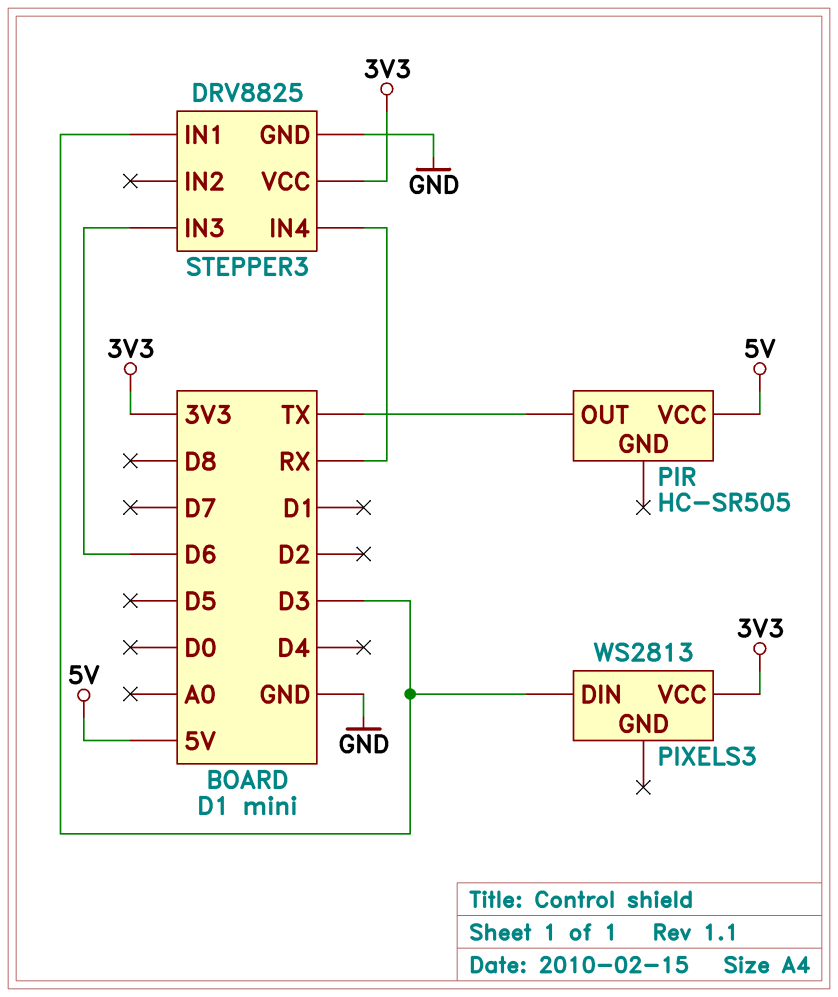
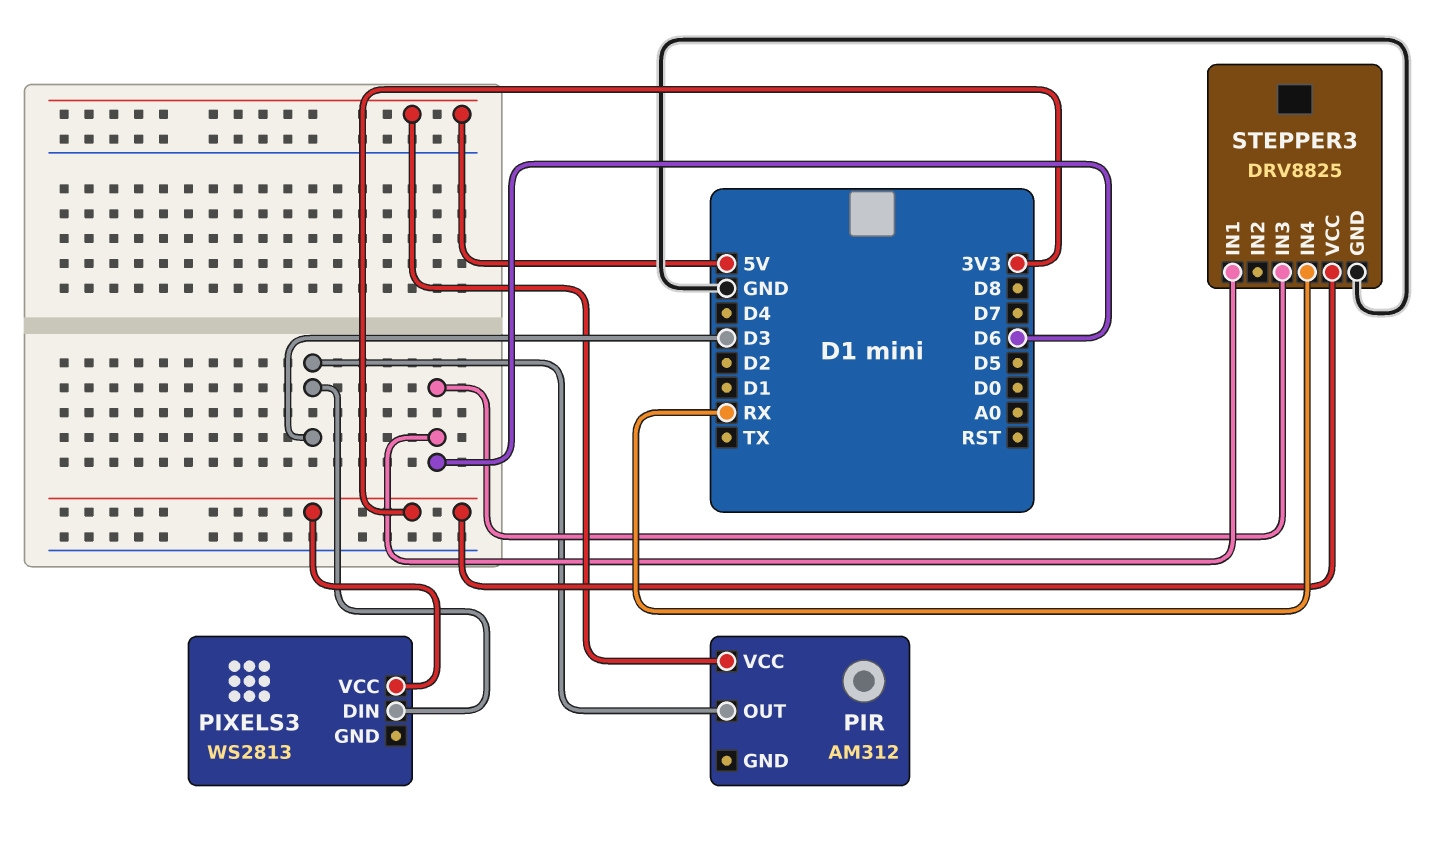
PIR: HC-SR505 -> AM312
PIR pin OUT: TX -> D3
STEPPER3 pin IN1: D3 -> D6

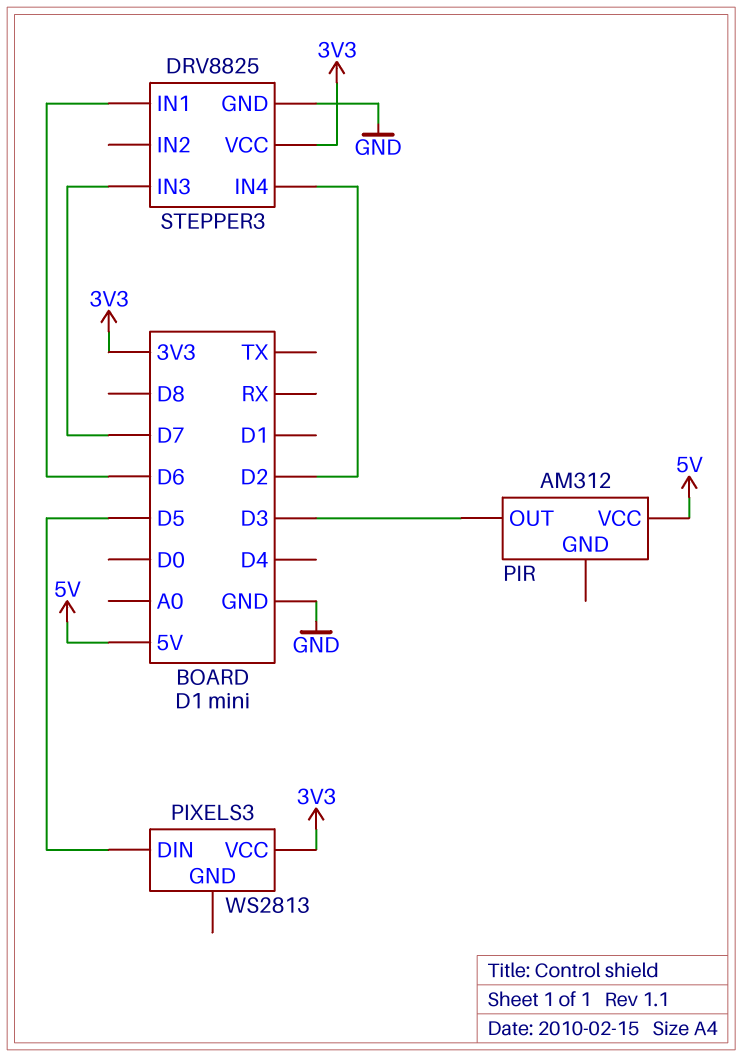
PIXELS3 pin DIN: D3 -> D5
STEPPER3 pin IN3: D6 -> D7
STEPPER3 pin IN4: RX -> D2

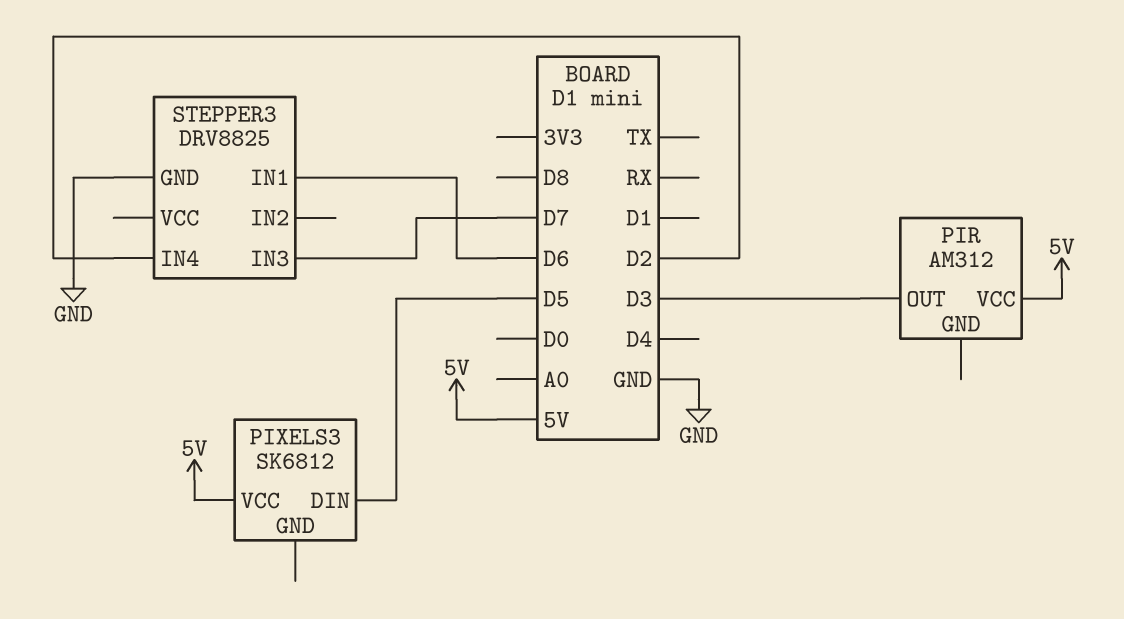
PIXELS3: WS2813 -> SK6812
PIXELS3 pin VCC: 3V3 -> 5V
STEPPER3 pin VCC: 3V3 -> none

